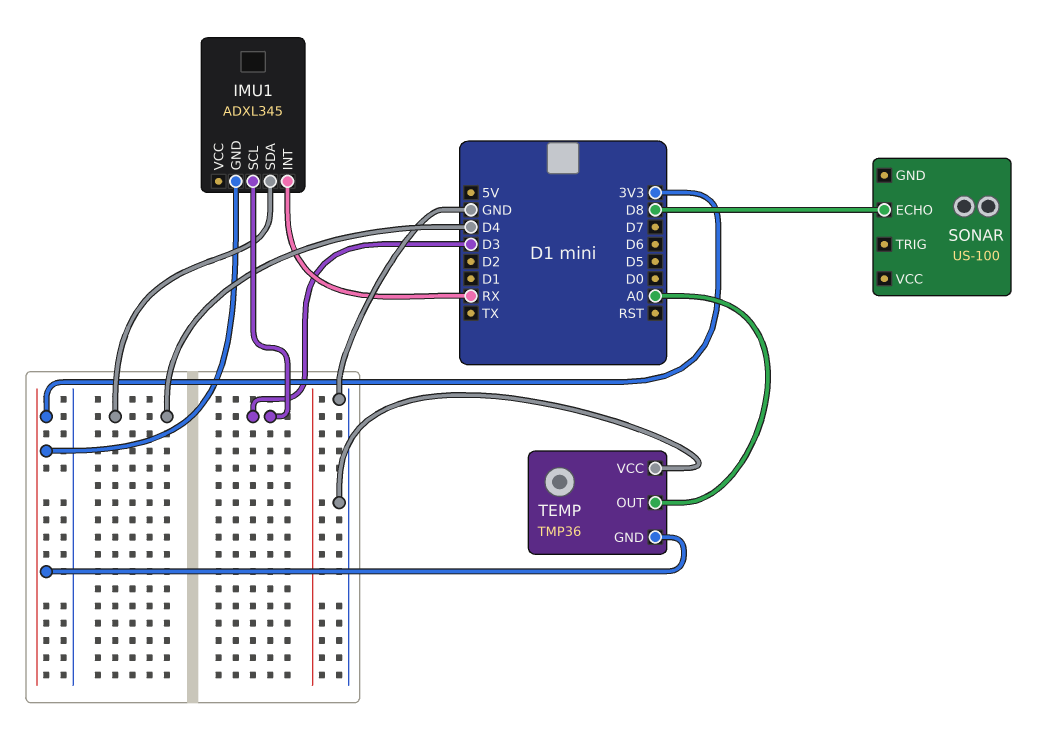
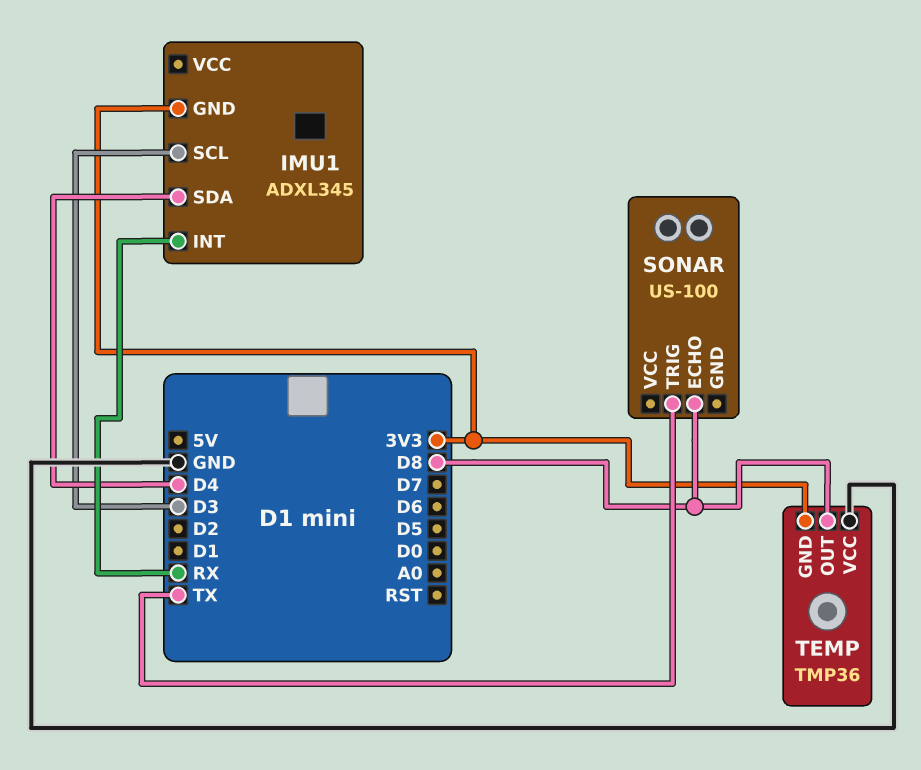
SONAR pin TRIG: none -> TX
TEMP pin OUT: A0 -> D8

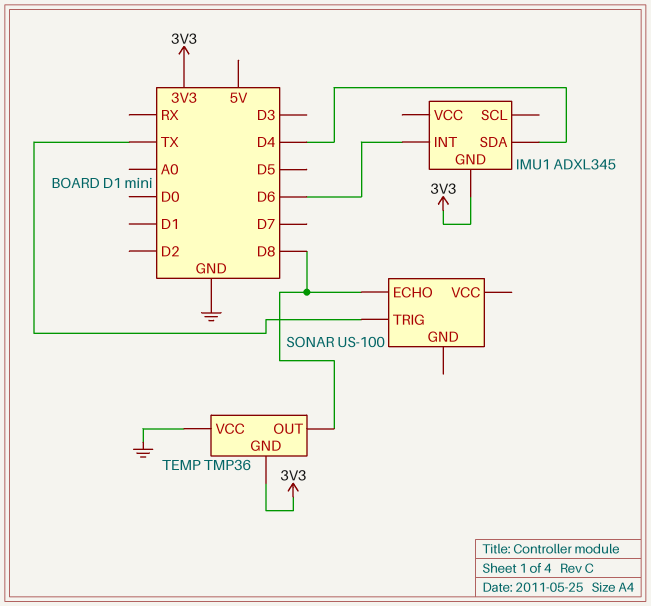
IMU1 pin INT: RX -> D6
IMU1 pin SCL: D3 -> none

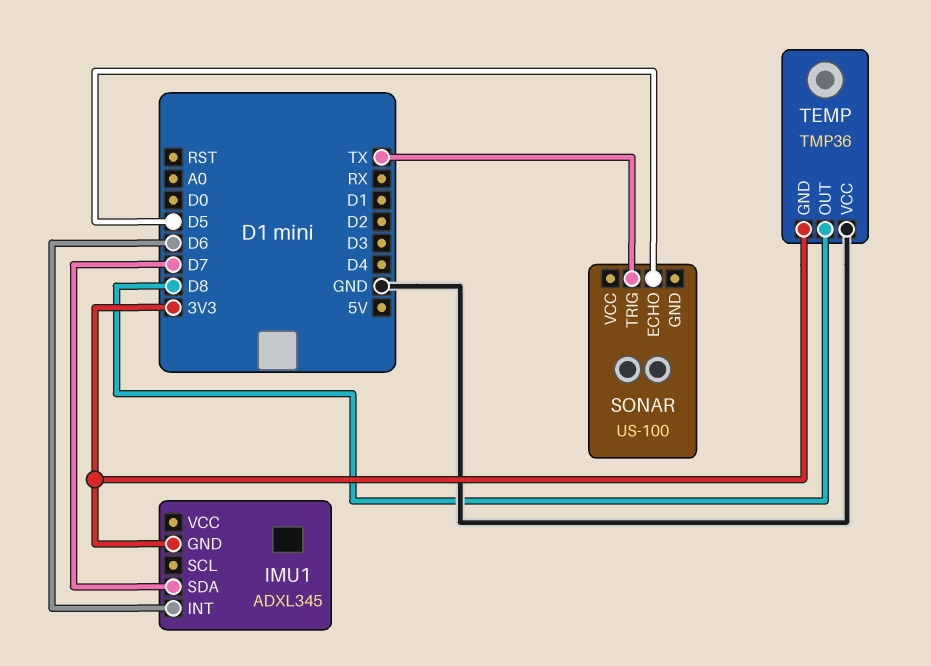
IMU1 pin SDA: D4 -> D7
SONAR pin ECHO: D8 -> D5

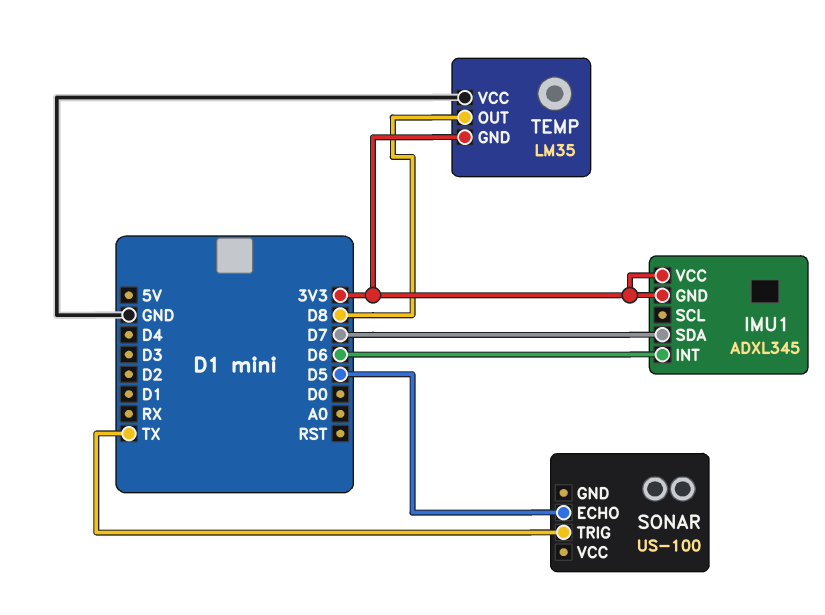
IMU1 pin VCC: none -> 3V3
TEMP: TMP36 -> LM35

